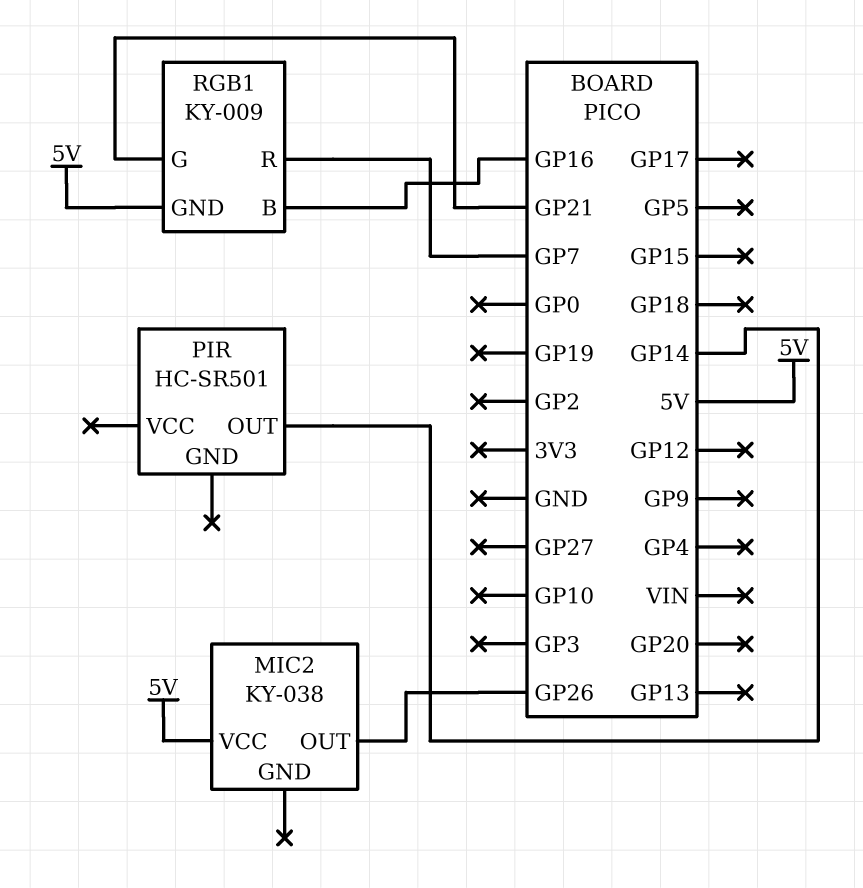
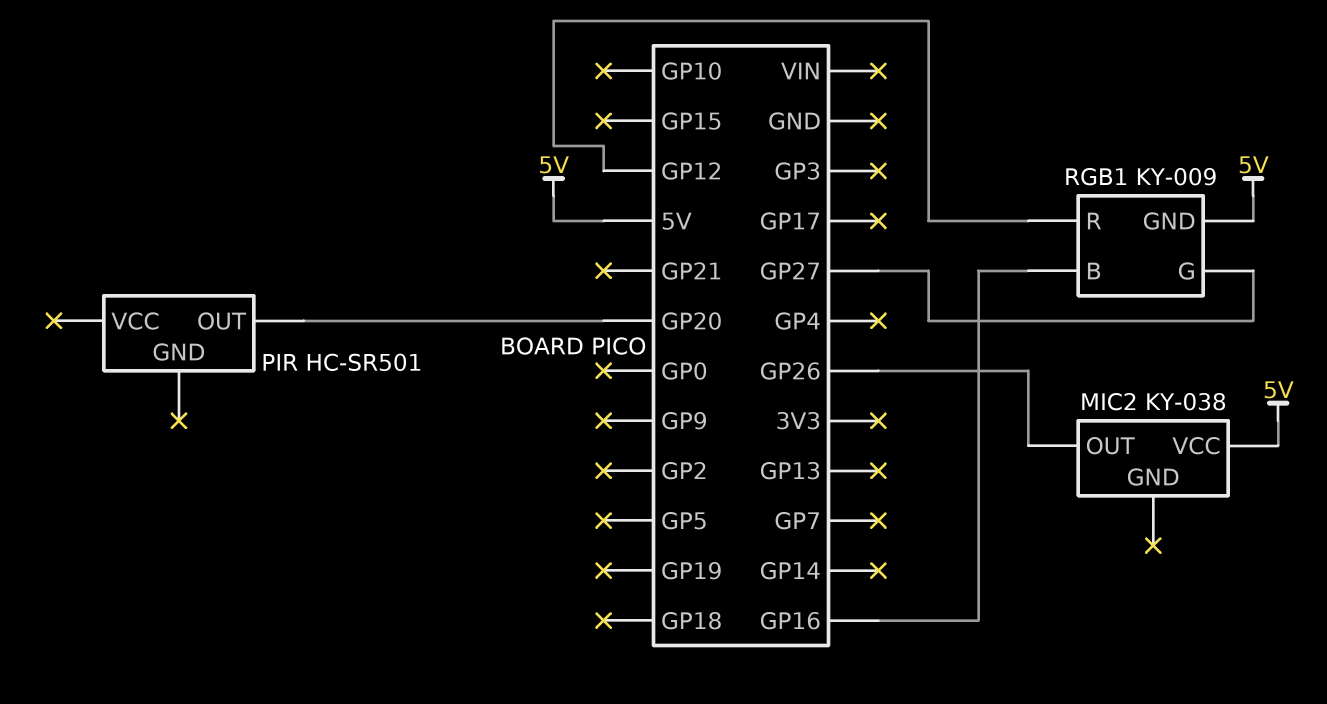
PIR pin OUT: GP14 -> GP20
RGB1 pin G: GP21 -> GP27
RGB1 pin R: GP7 -> GP12

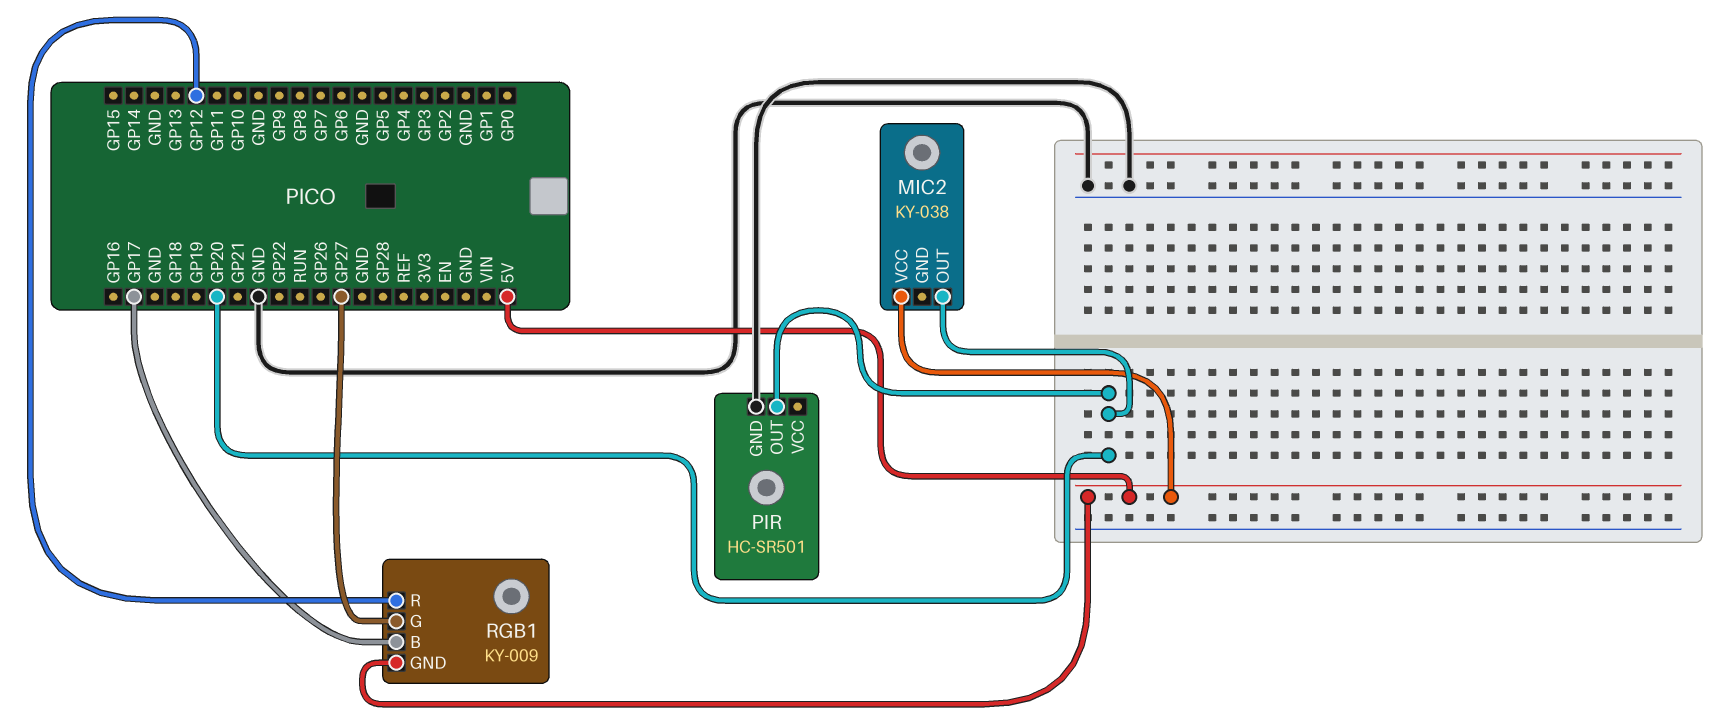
MIC2 pin OUT: GP26 -> GP20
PIR pin GND: none -> GND
RGB1 pin B: GP16 -> GP17

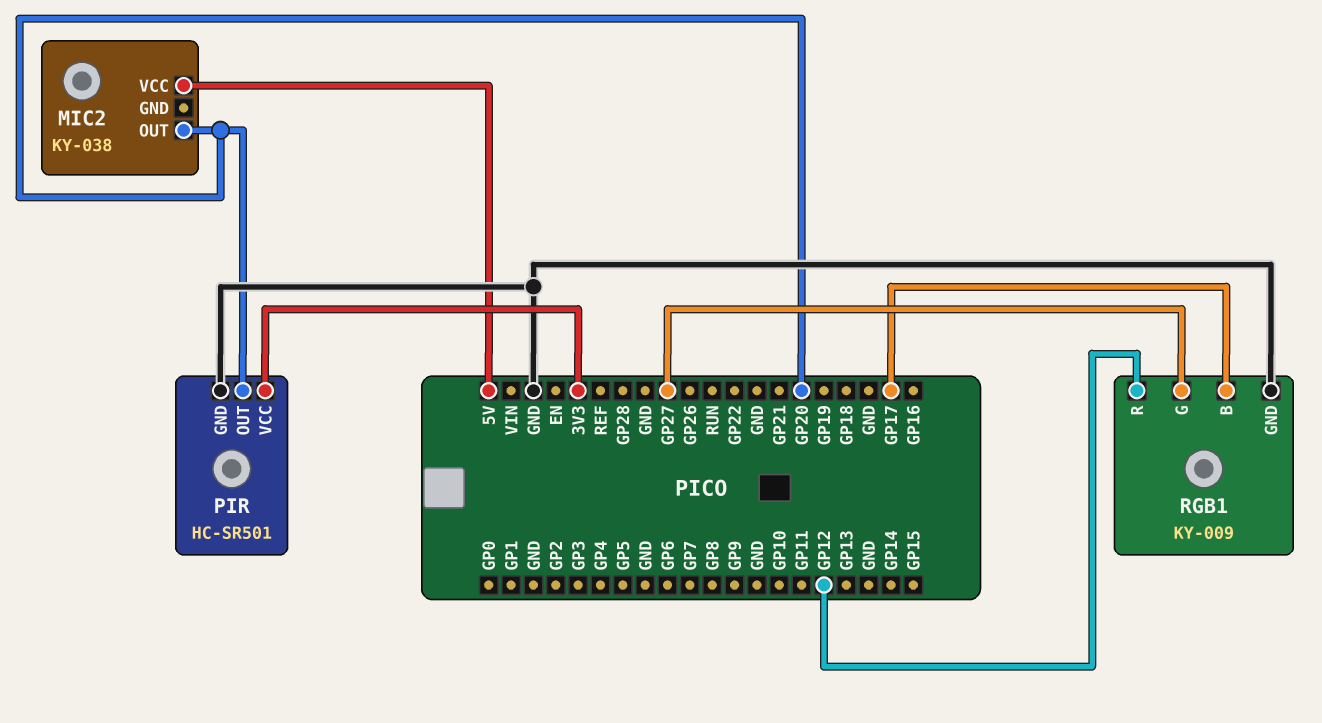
PIR pin VCC: none -> 3V3
RGB1 pin GND: 5V -> GND

